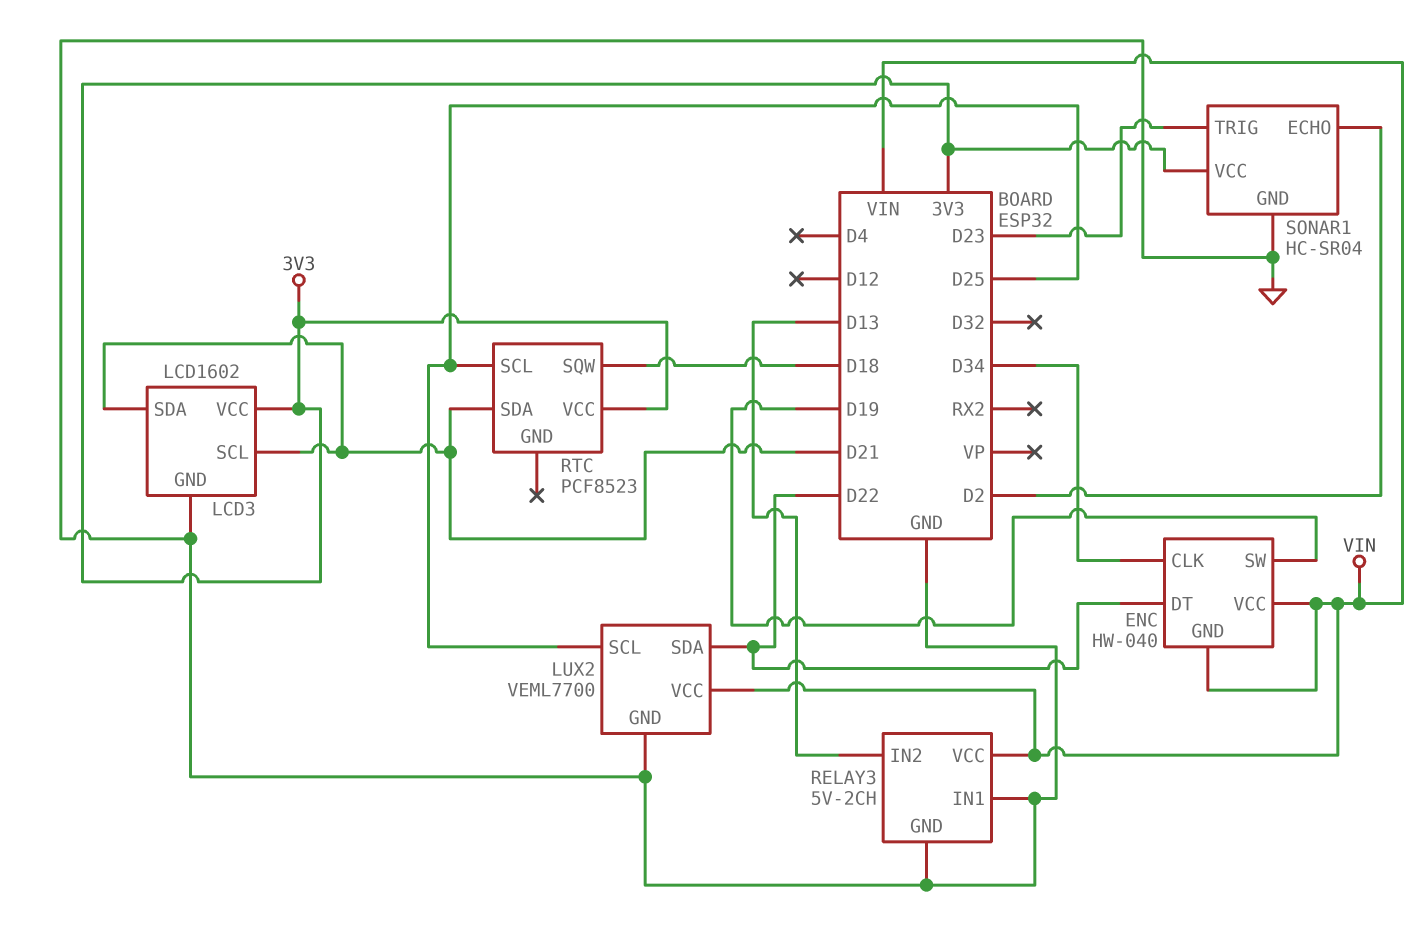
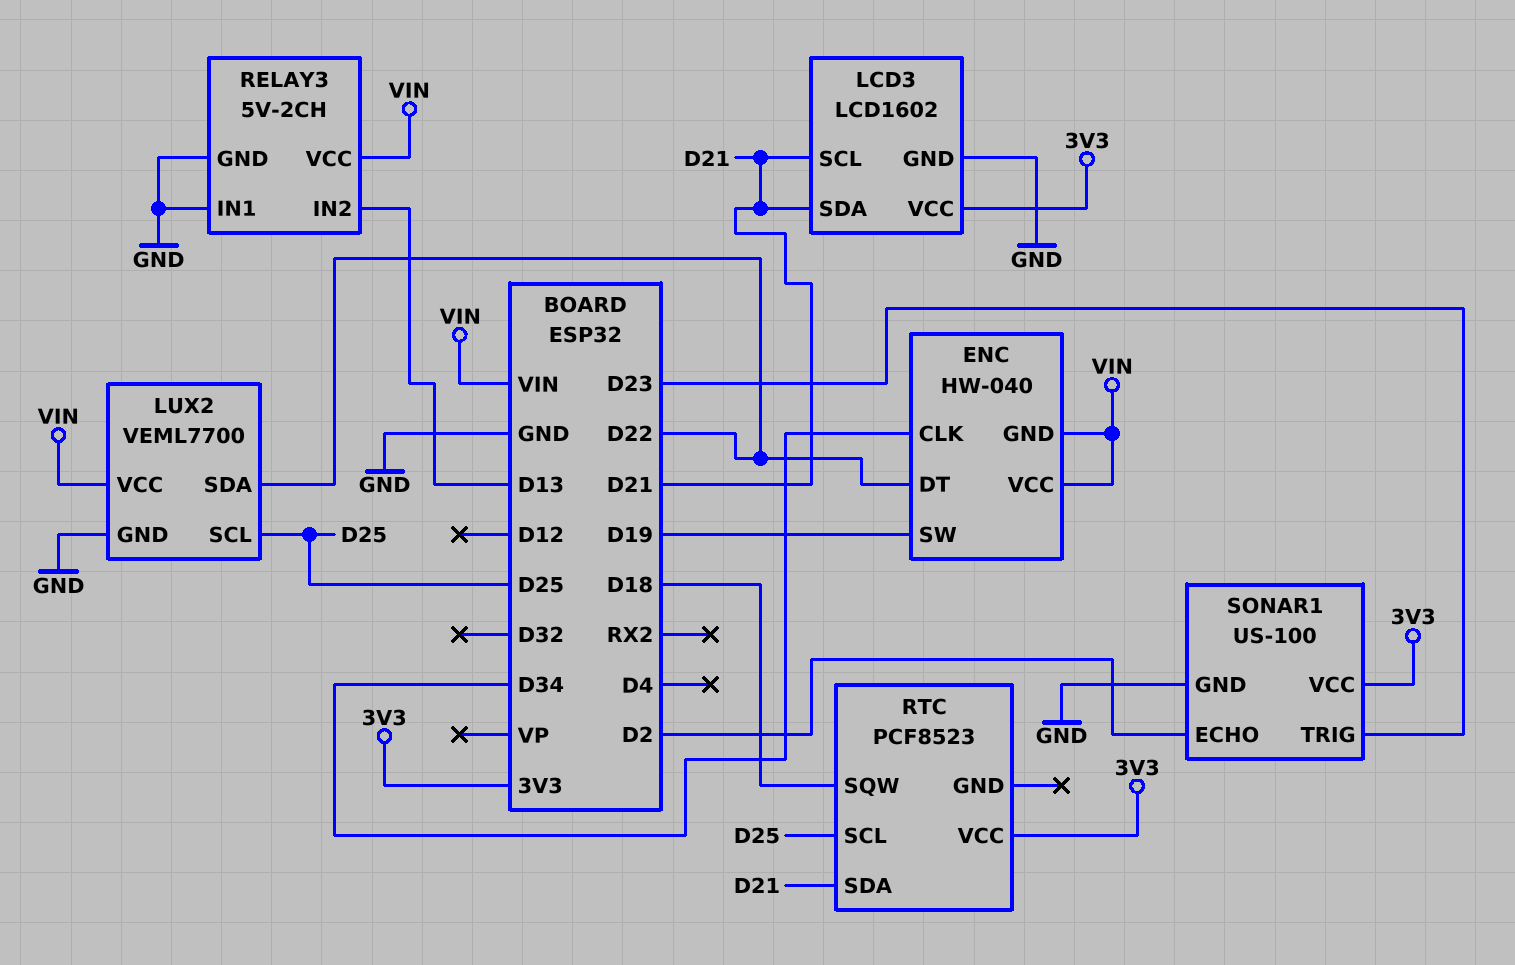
SONAR1: HC-SR04 -> US-100

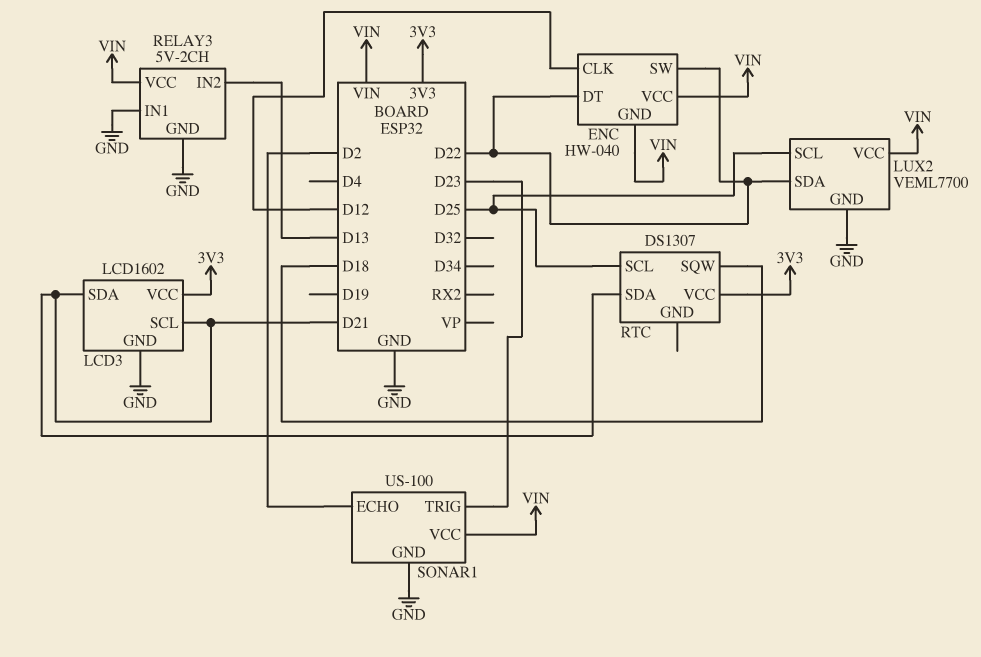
ENC pin CLK: D34 -> D12
ENC pin SW: D19 -> D22
RTC: PCF8523 -> DS1307
SONAR1 pin VCC: 3V3 -> VIN

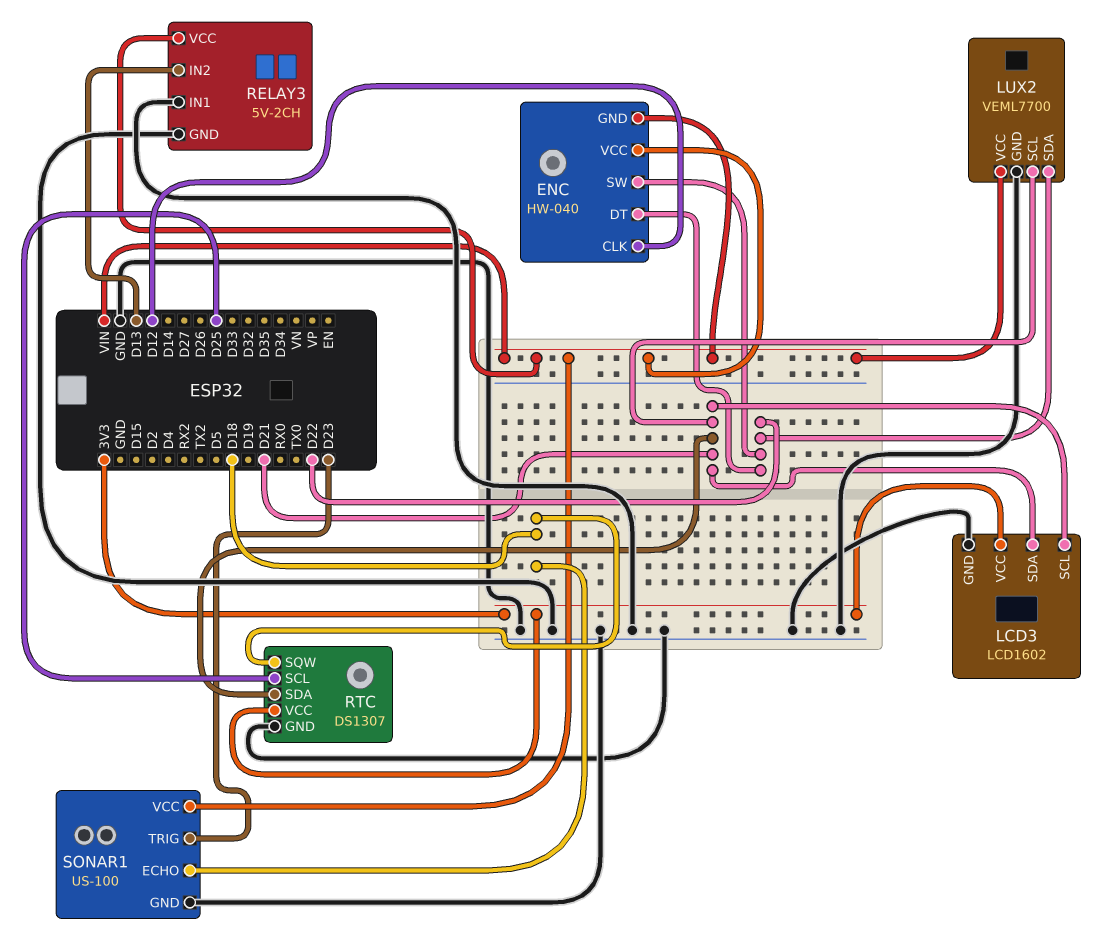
LUX2 pin SCL: D25 -> D21
RTC pin GND: none -> GND
SONAR1 pin ECHO: D2 -> D18

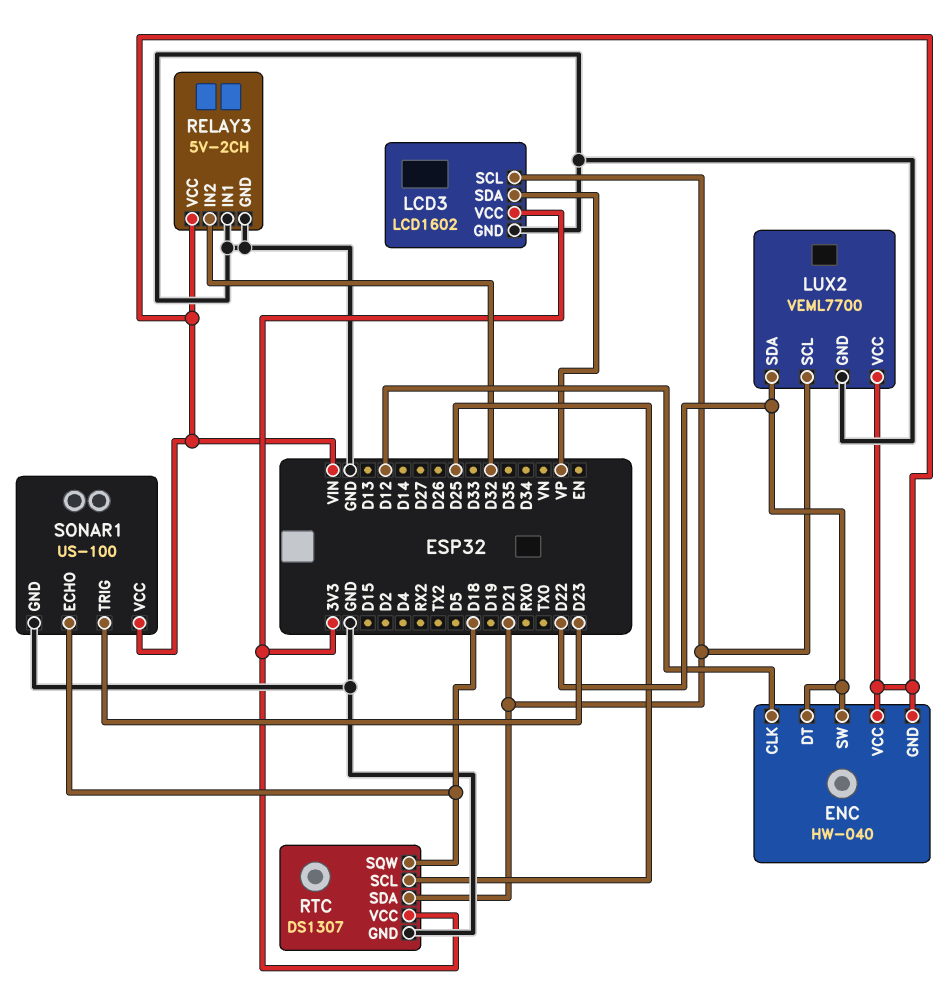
LCD3 pin SDA: D21 -> VP
RELAY3 pin IN2: D13 -> D32

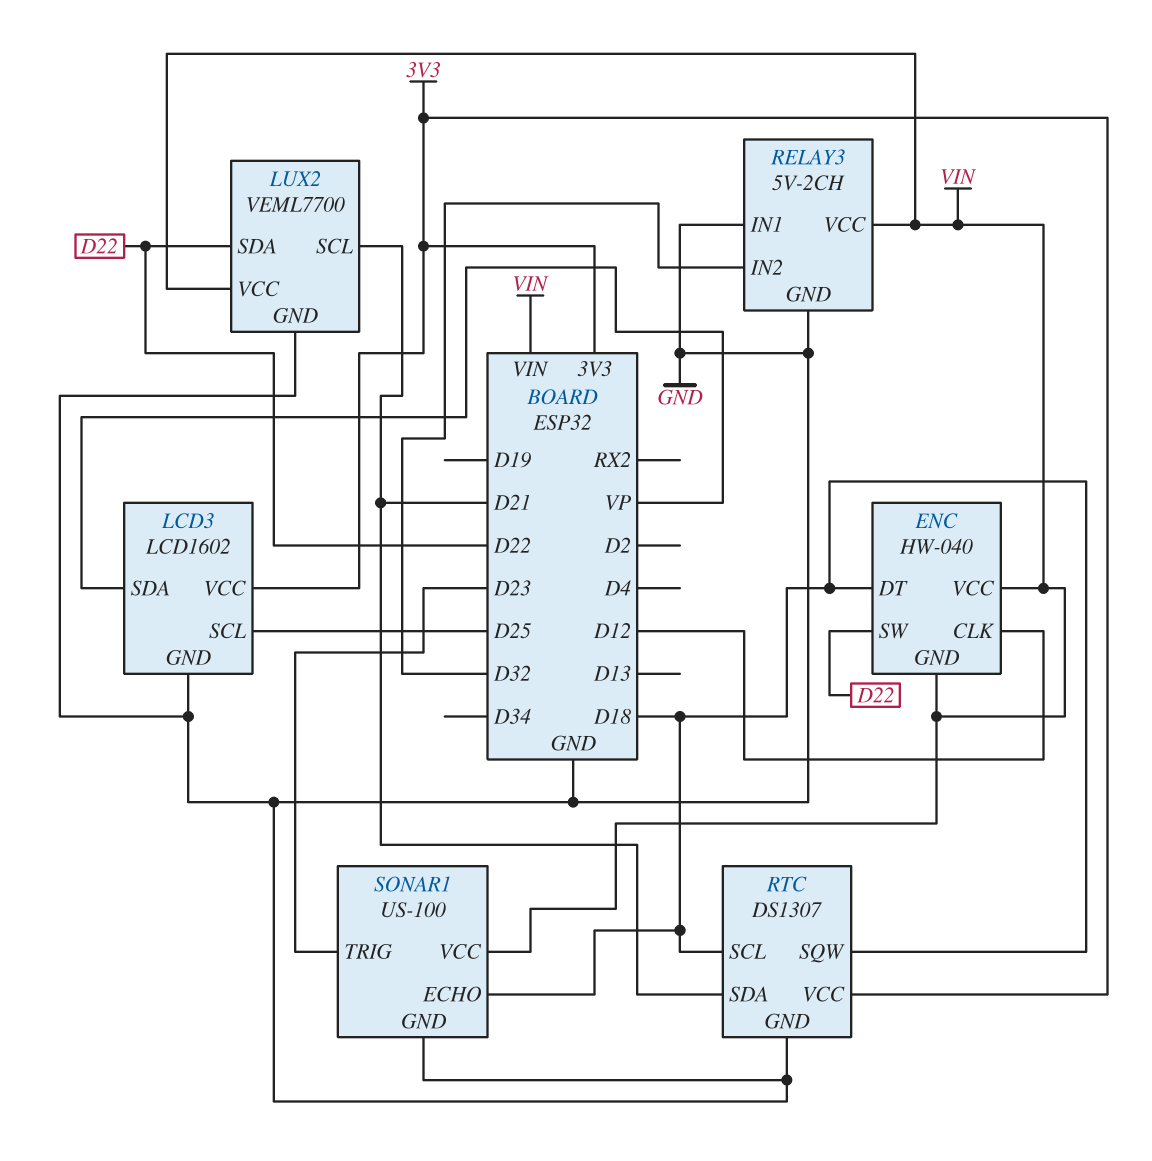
ENC pin DT: D22 -> D18
LCD3 pin SCL: D21 -> D25
RTC pin SCL: D25 -> D18

